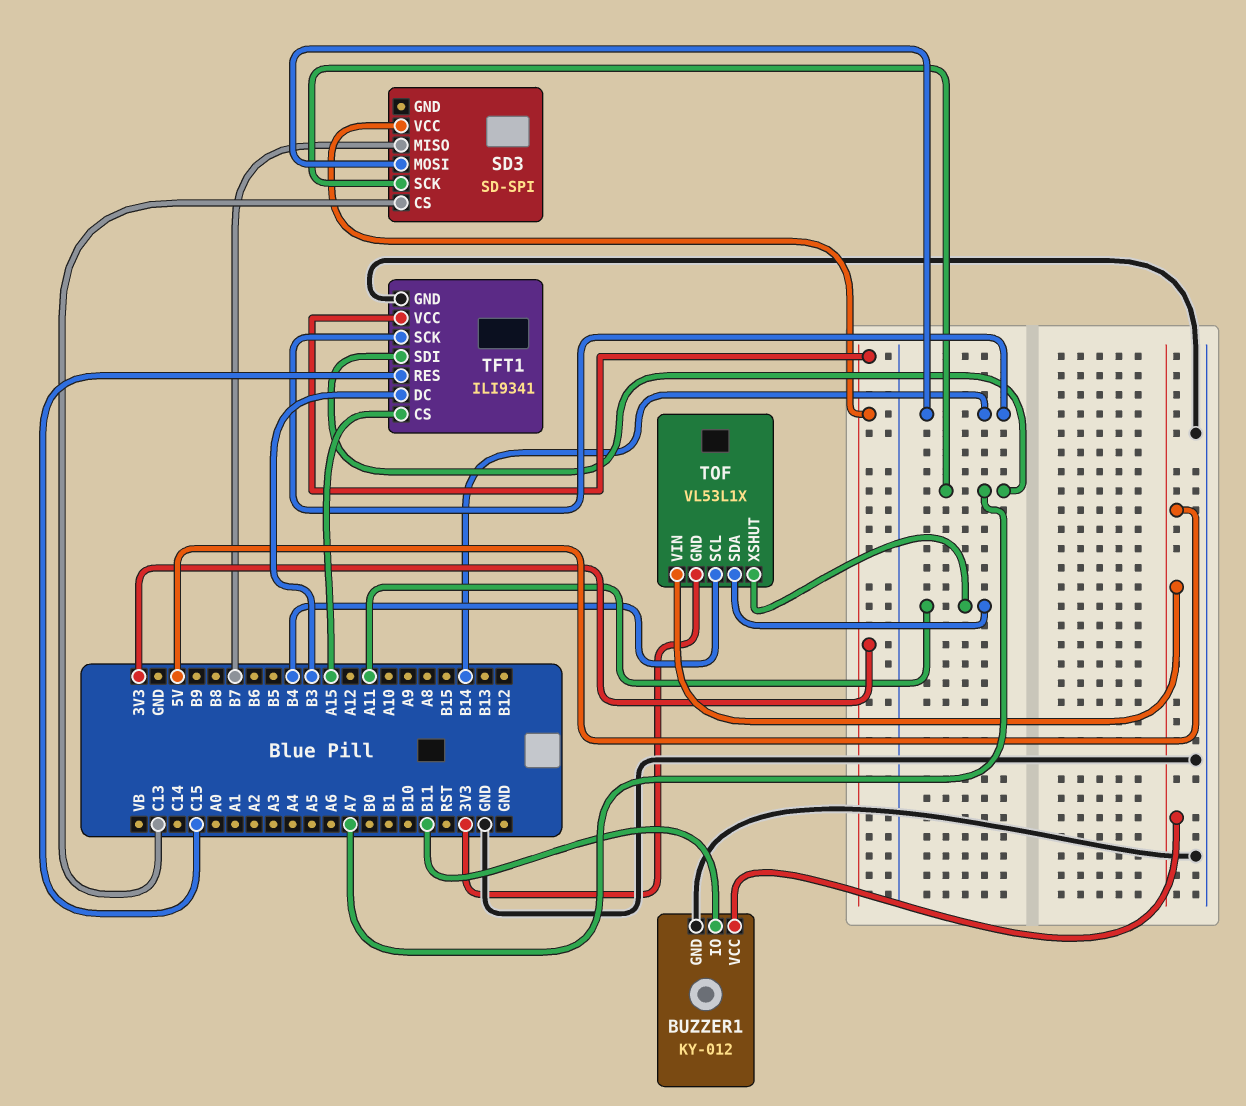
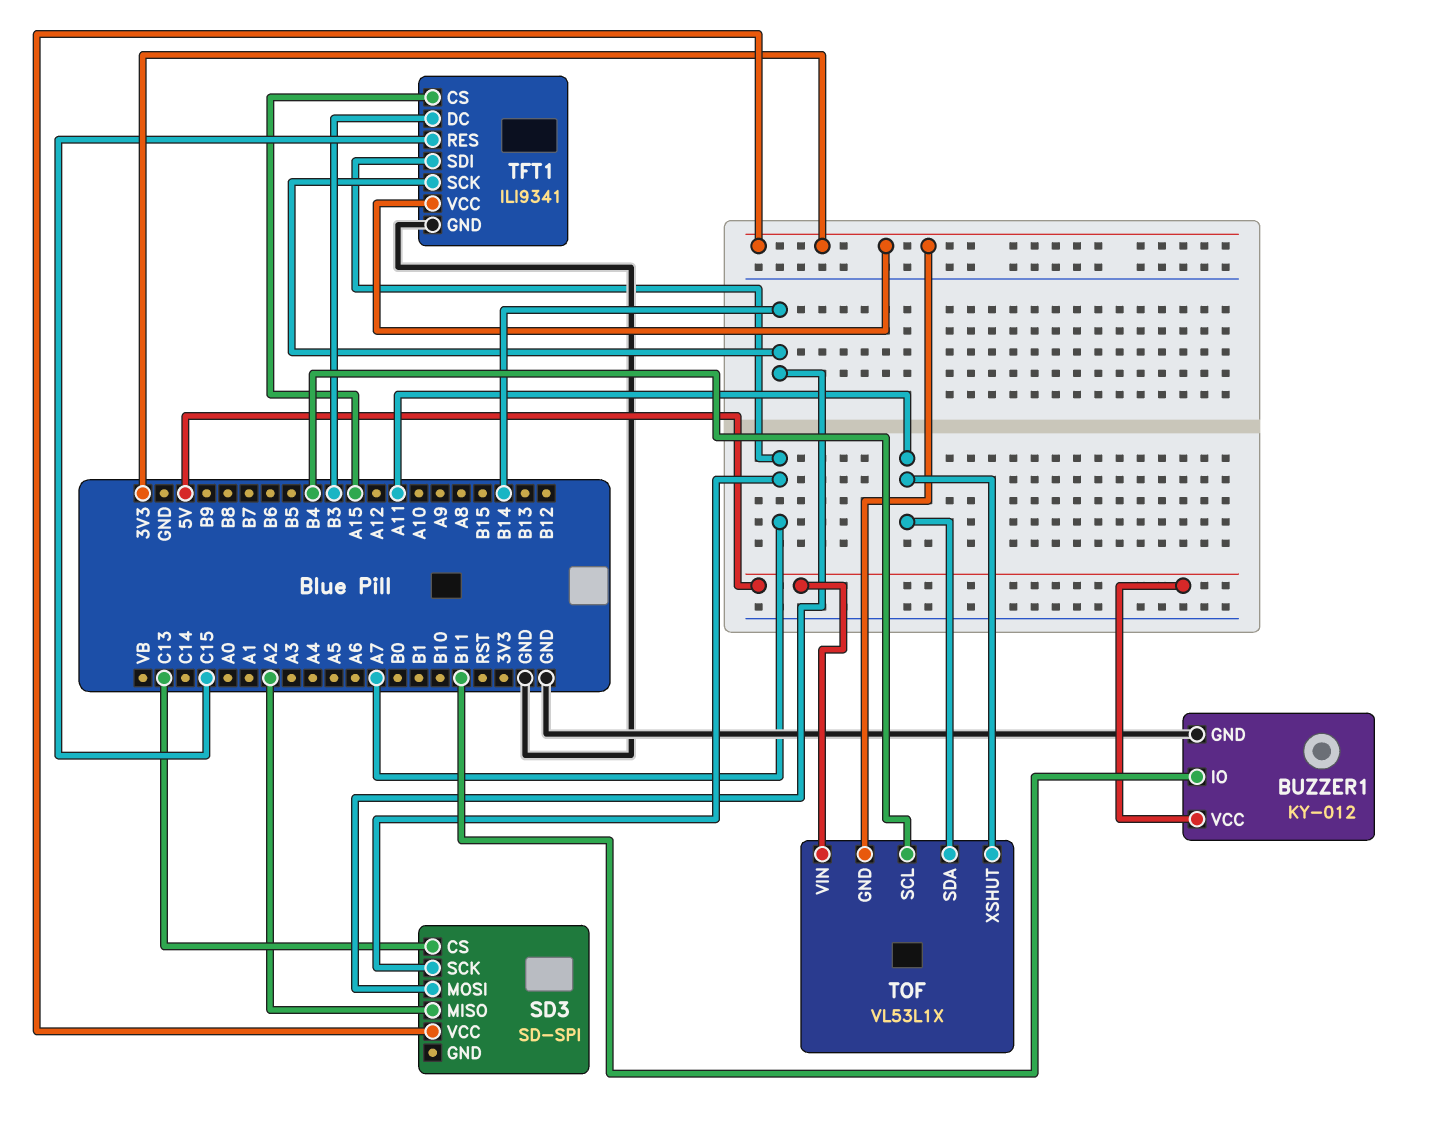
SD3 pin MISO: B7 -> A2

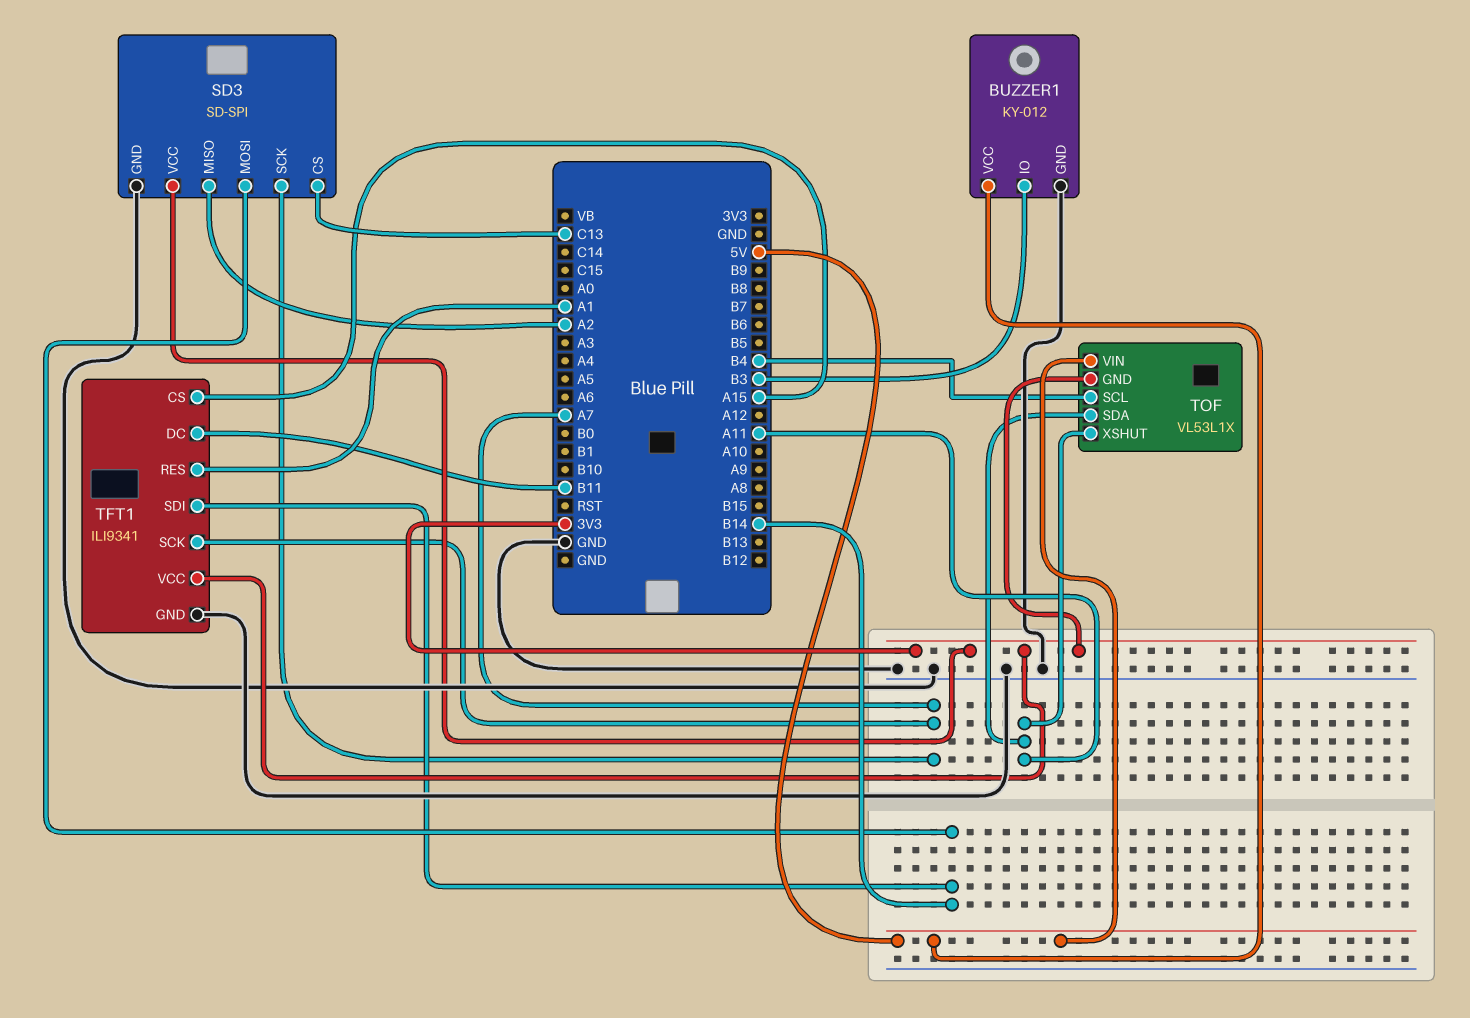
BUZZER1 pin IO: B11 -> B3
SD3 pin GND: none -> GND
TFT1 pin DC: B3 -> B11
TFT1 pin RES: C15 -> A1
TFT1 pin SCK: B14 -> A7
TFT1 pin SDI: A7 -> B14

